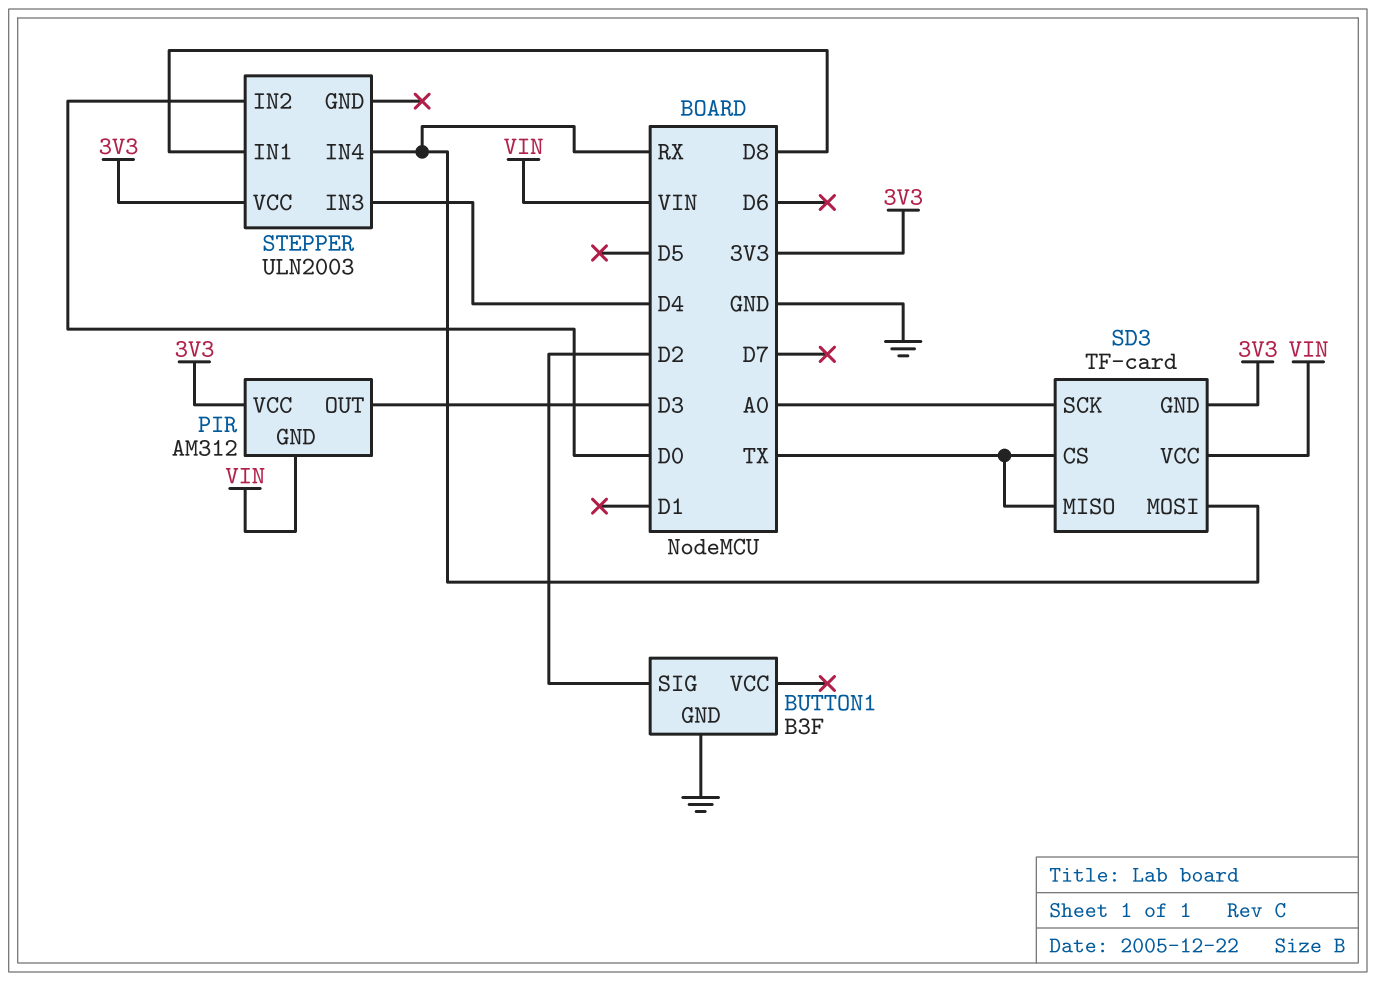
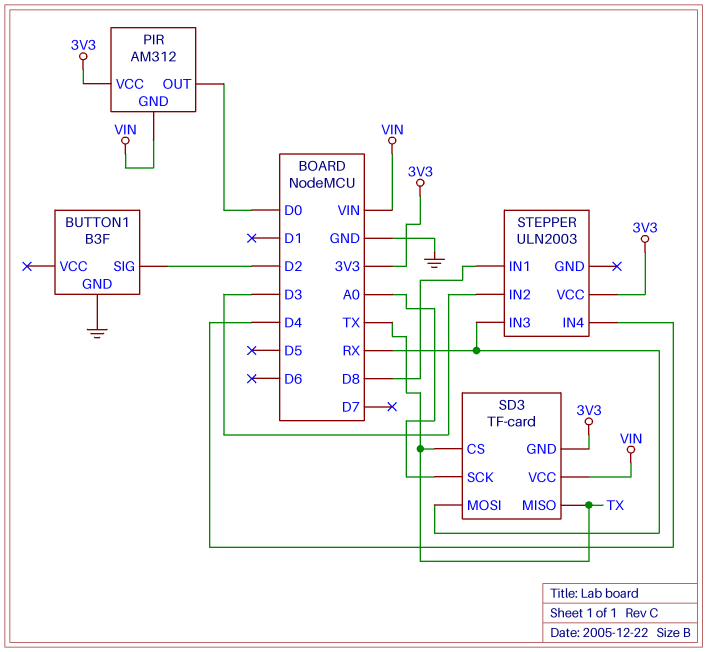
PIR pin OUT: D3 -> D0
STEPPER pin IN2: D0 -> D3
STEPPER pin IN3: D4 -> RX
STEPPER pin IN4: RX -> D4

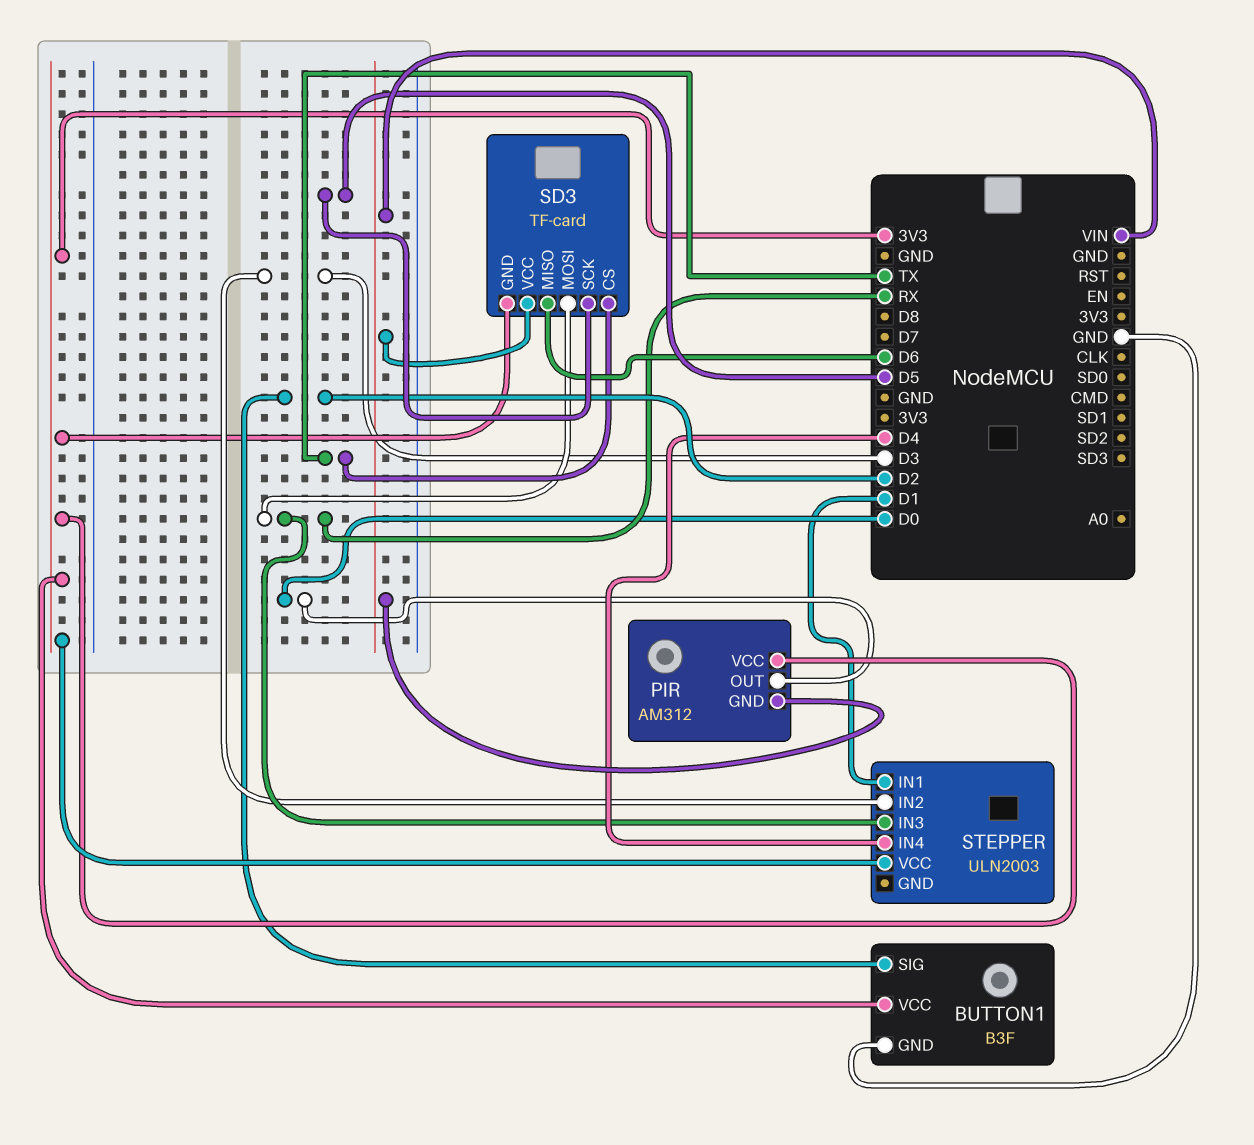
BUTTON1 pin VCC: none -> 3V3
SD3 pin MISO: TX -> D6
SD3 pin SCK: A0 -> D5
STEPPER pin IN1: D8 -> D1

